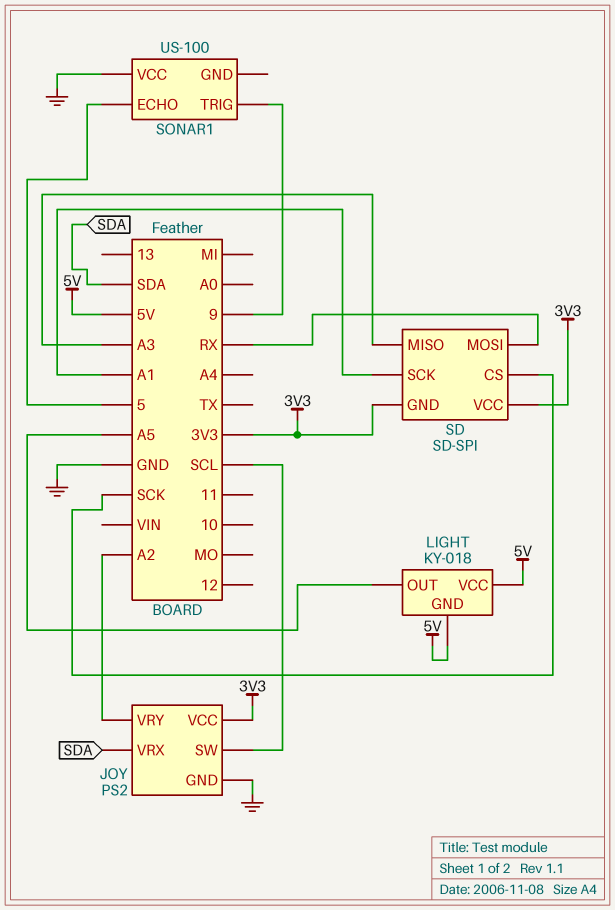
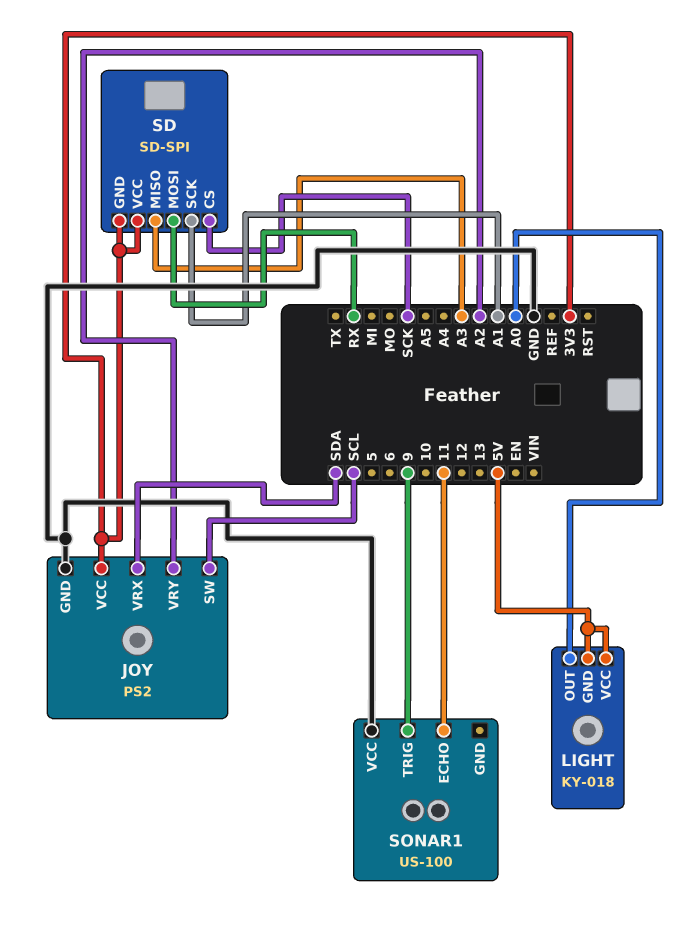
LIGHT pin OUT: A5 -> A0
SONAR1 pin ECHO: 5 -> 11

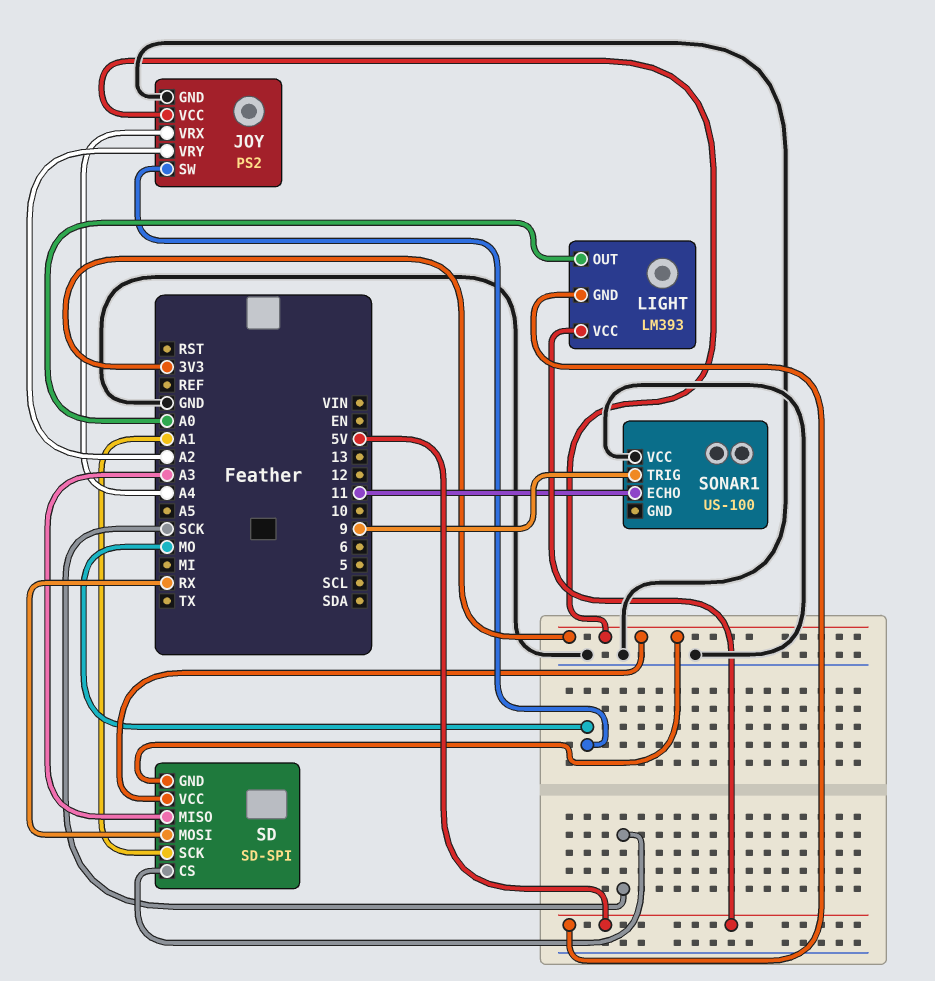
JOY pin SW: SCL -> MO
JOY pin VRX: SDA -> A4
LIGHT: KY-018 -> LM393

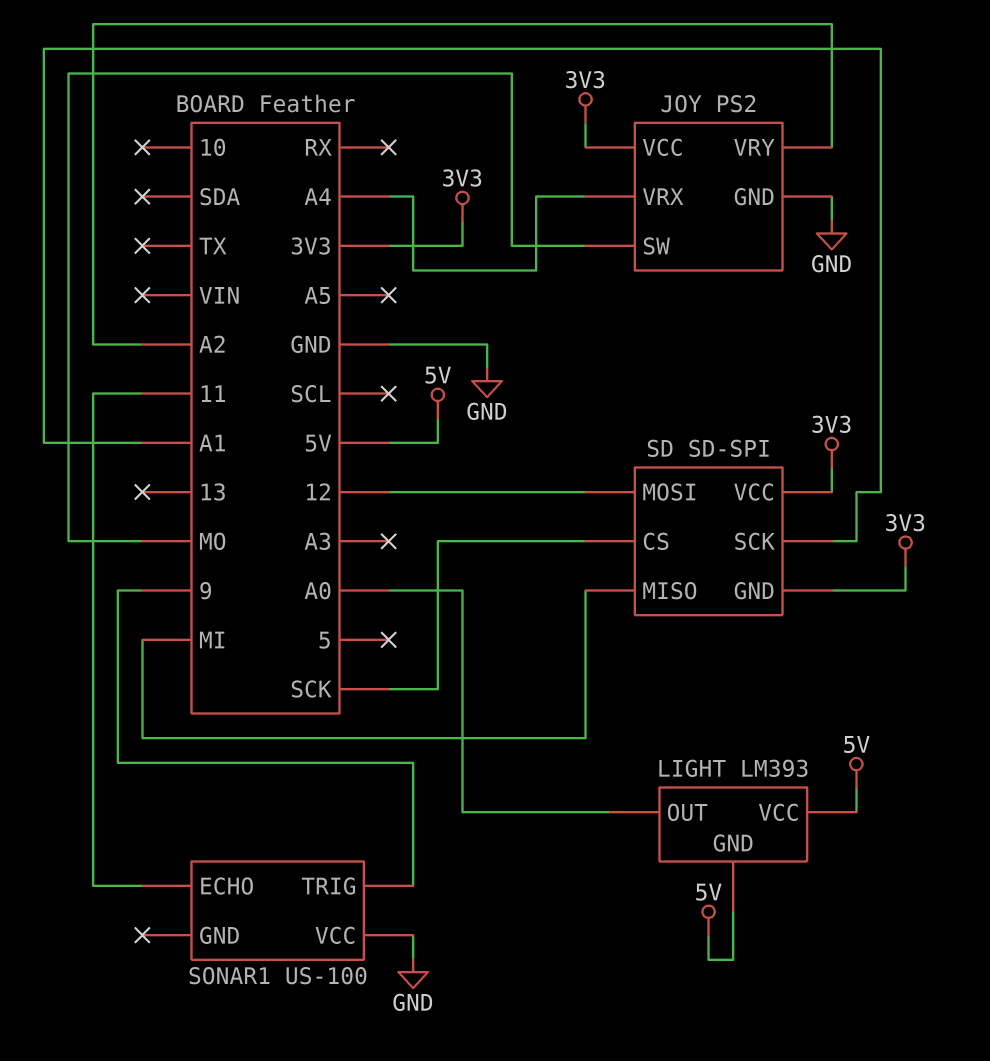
SD pin MISO: A3 -> MI
SD pin MOSI: RX -> 12

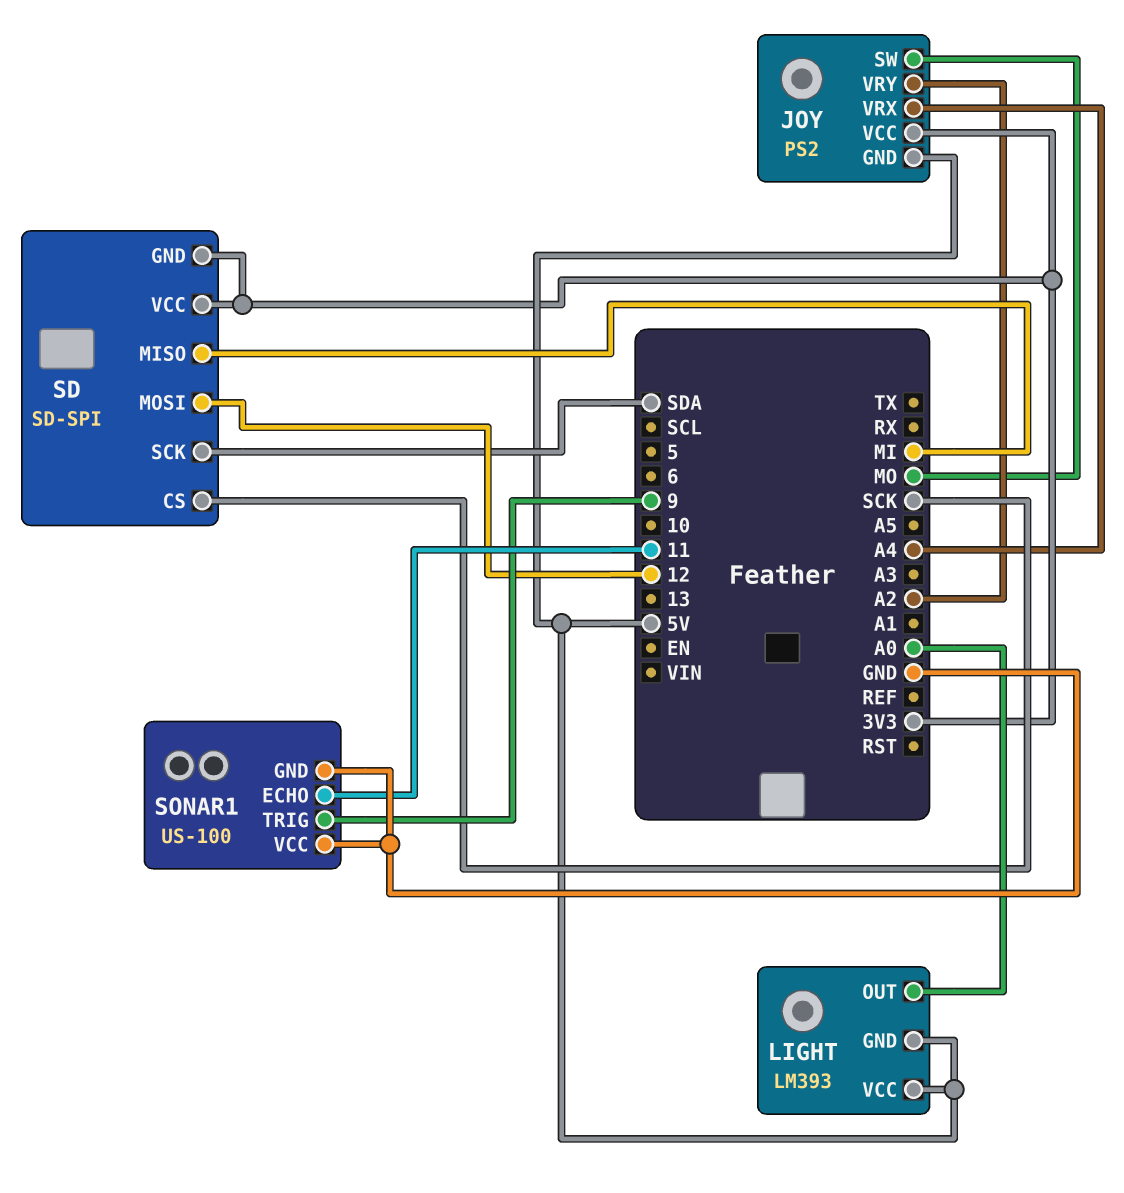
JOY pin GND: GND -> 5V
SD pin SCK: A1 -> SDA
SONAR1 pin GND: none -> GND

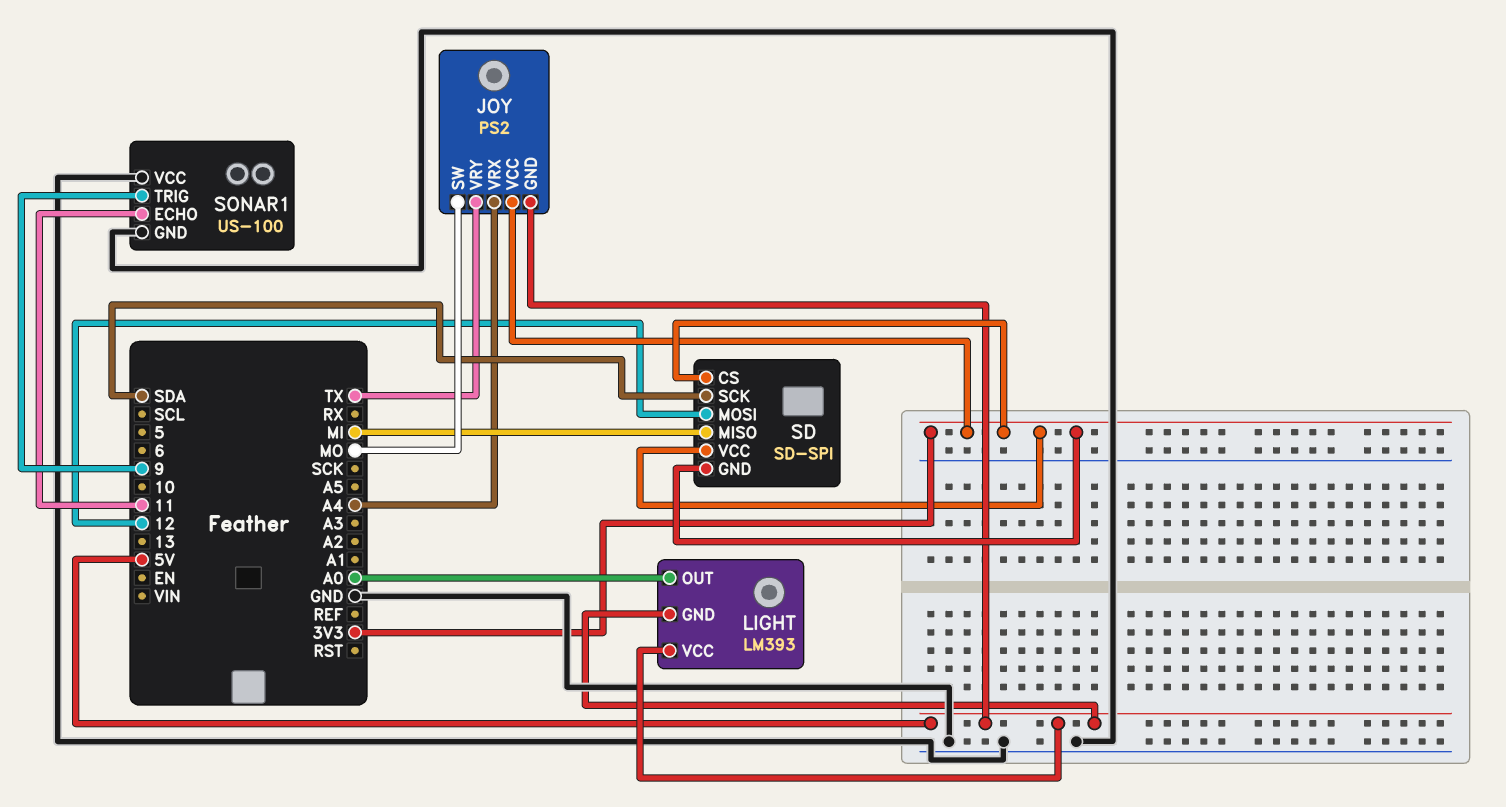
JOY pin VRY: A2 -> TX
SD pin CS: SCK -> 3V3

